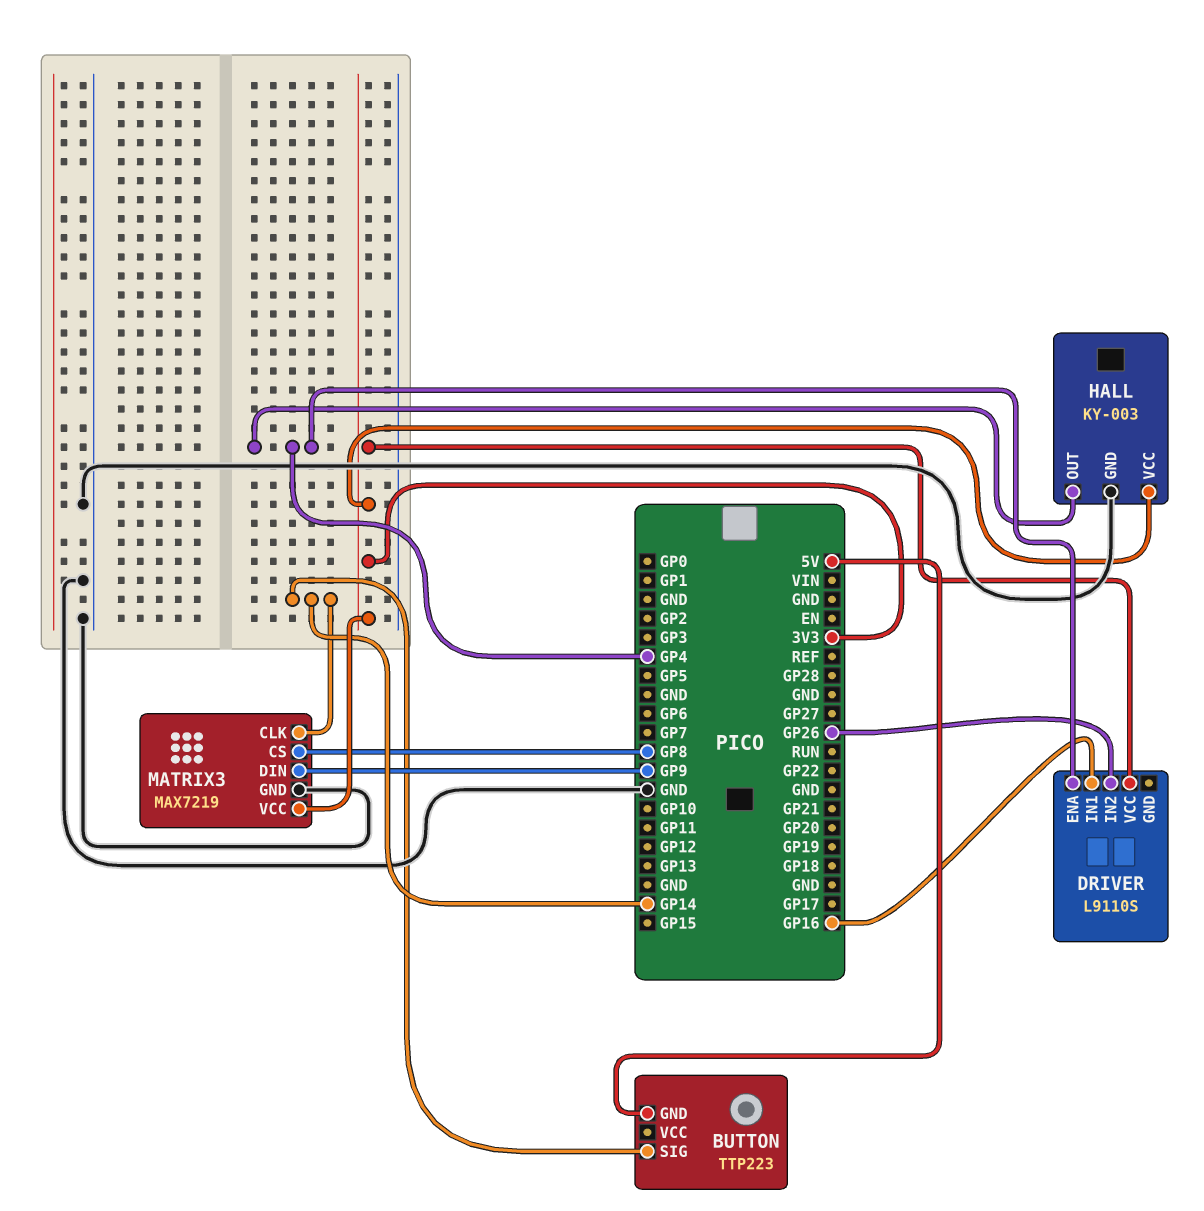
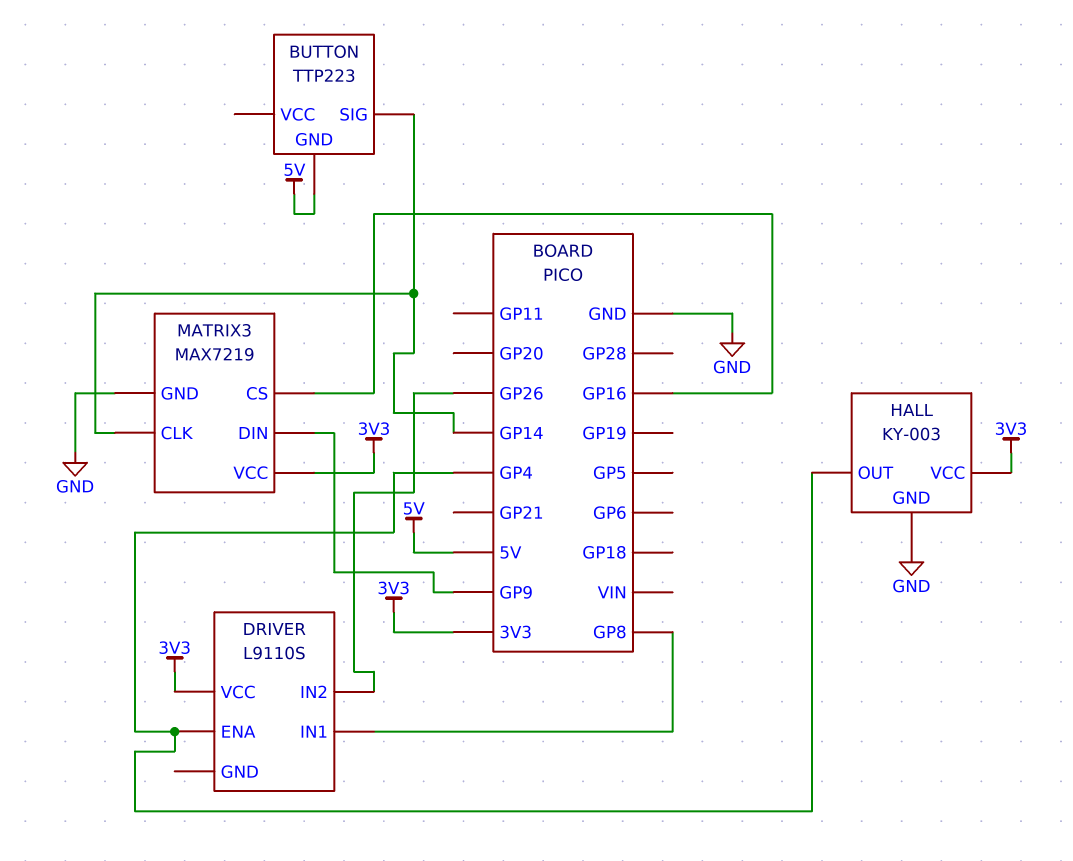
DRIVER pin IN1: GP16 -> GP8
MATRIX3 pin CS: GP8 -> GP16

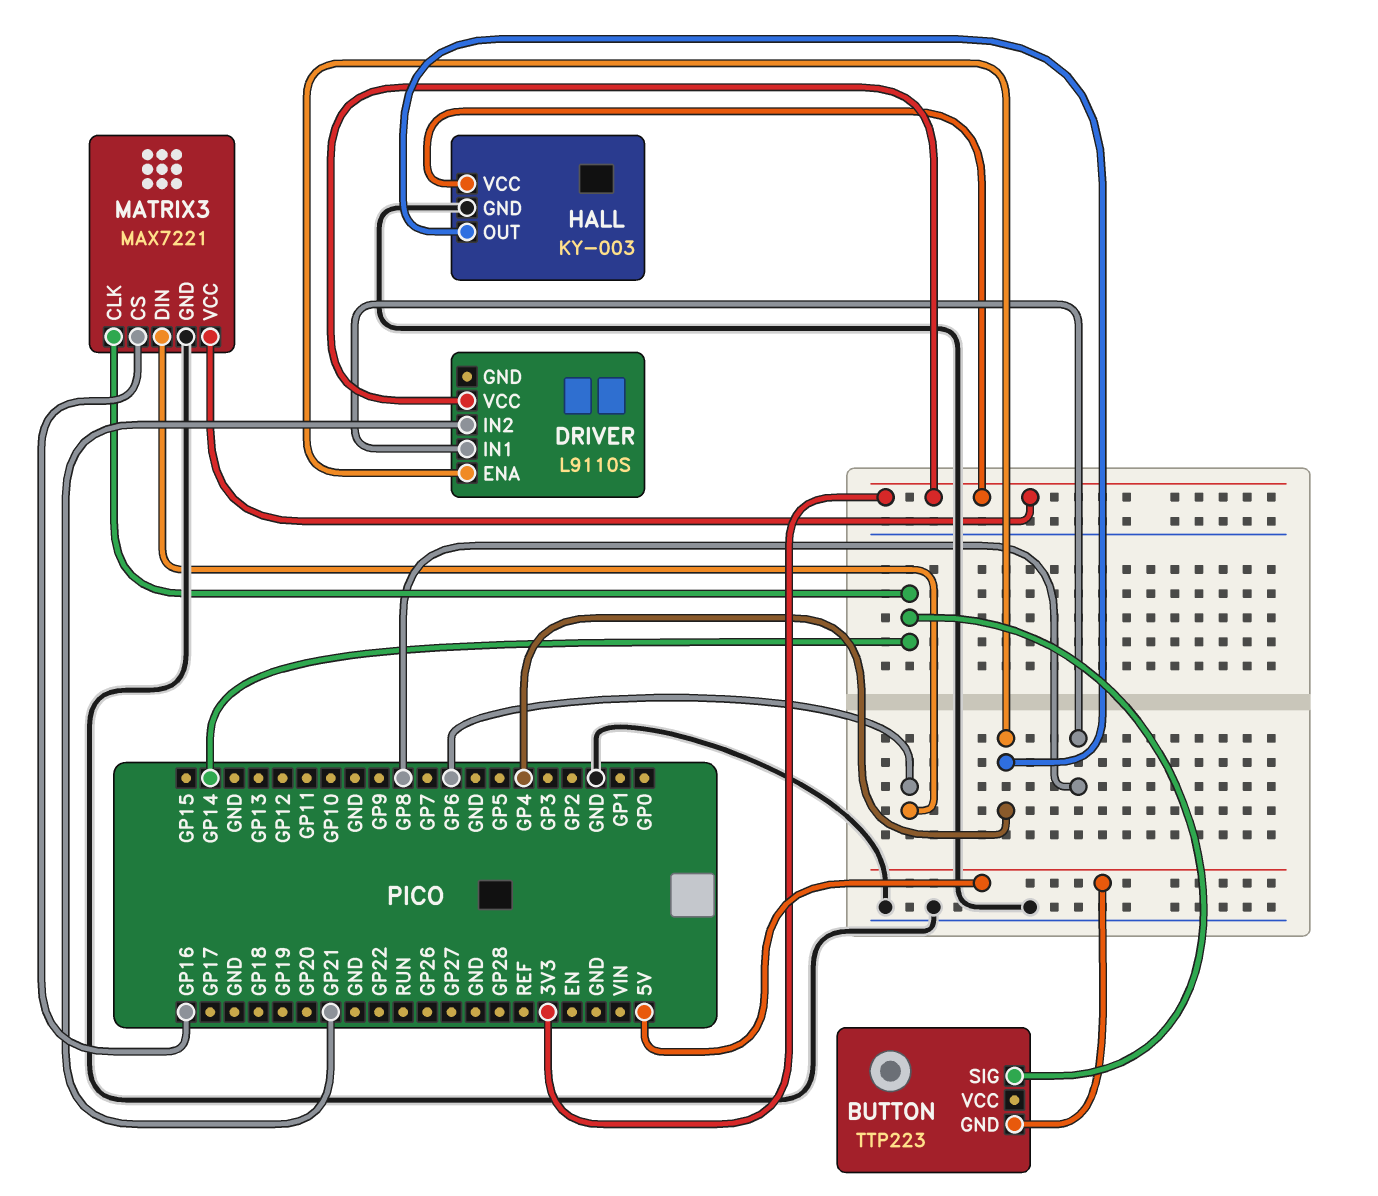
DRIVER pin IN2: GP26 -> GP21
MATRIX3: MAX7219 -> MAX7221
MATRIX3 pin DIN: GP9 -> GP6

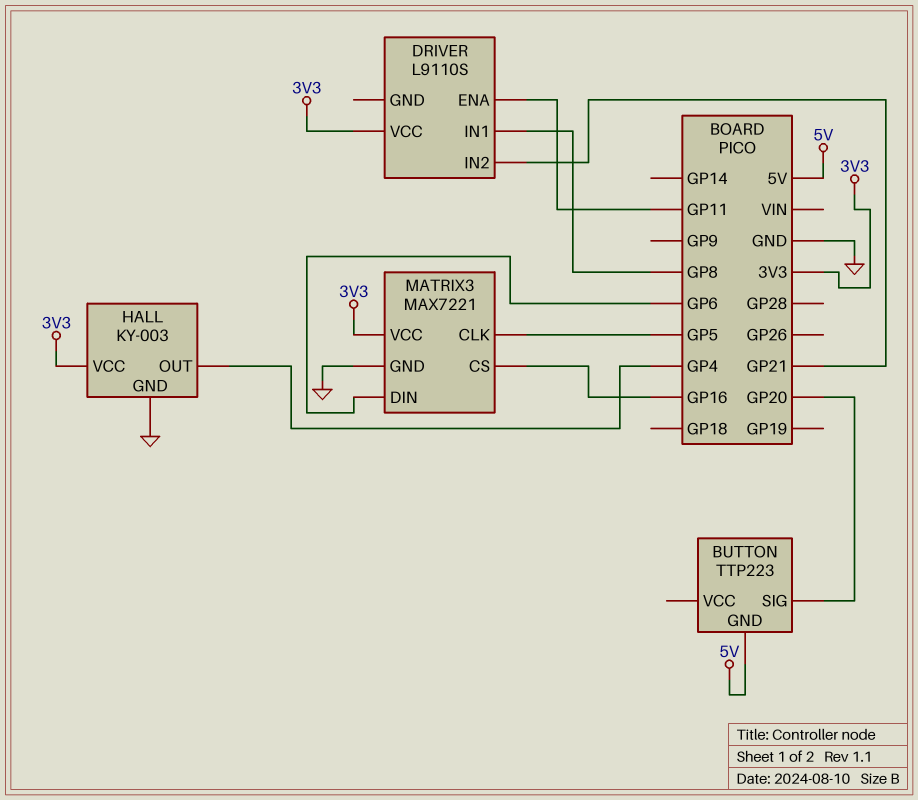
BUTTON pin SIG: GP14 -> GP20
DRIVER pin ENA: GP4 -> GP11
MATRIX3 pin CLK: GP14 -> GP5

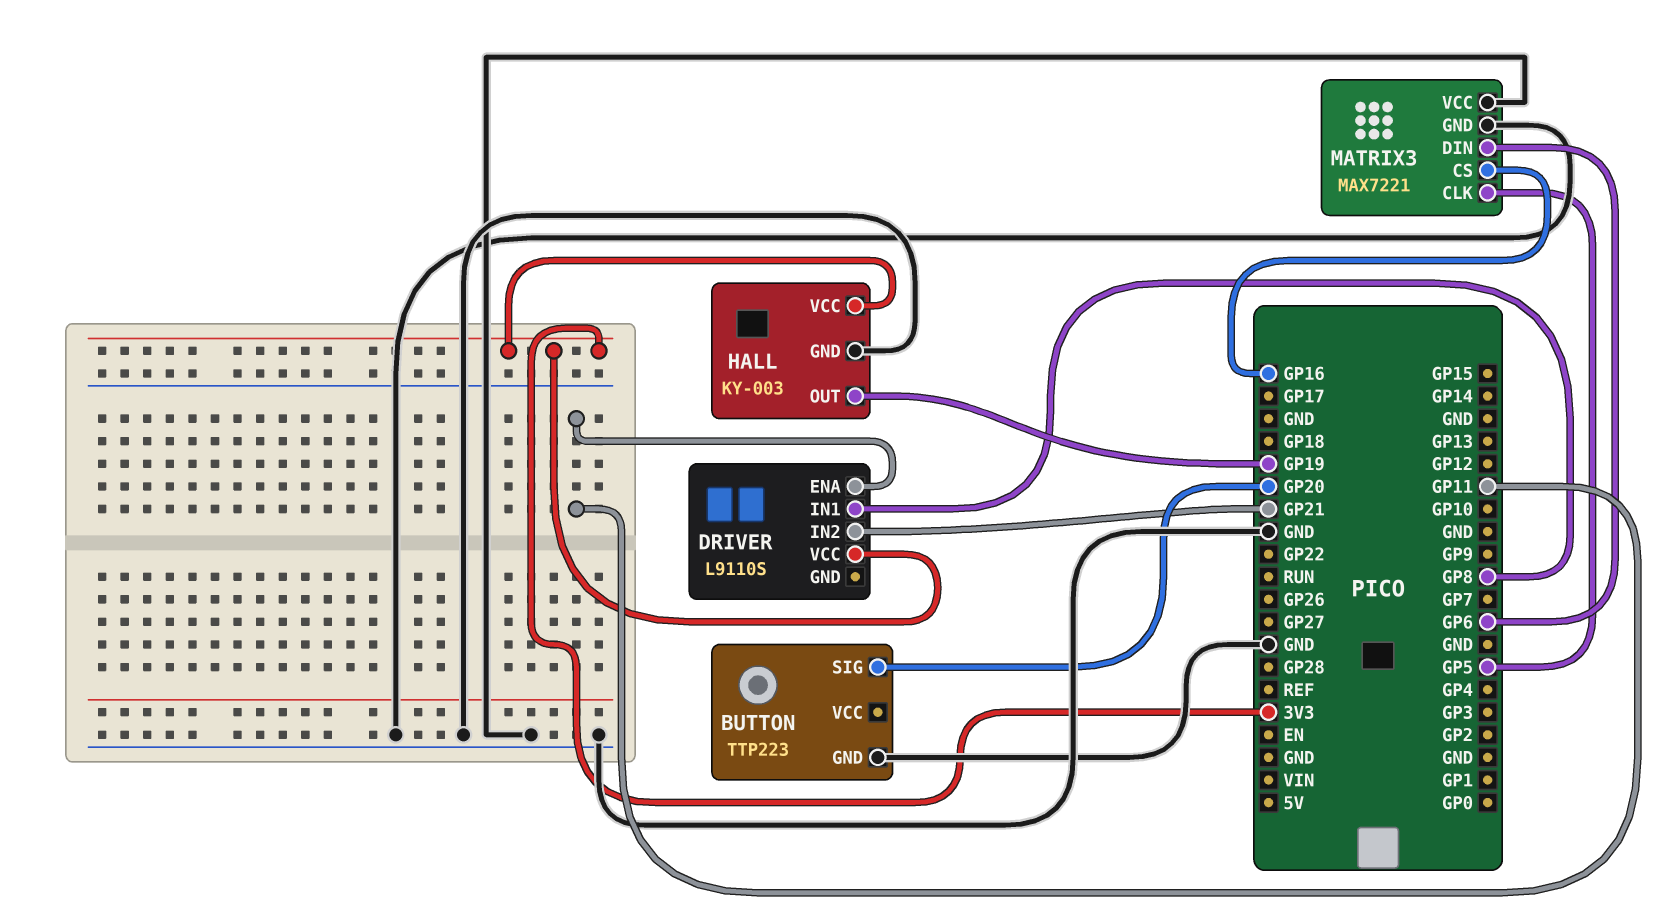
BUTTON pin GND: 5V -> GND
HALL pin OUT: GP4 -> GP19
MATRIX3 pin VCC: 3V3 -> GND

